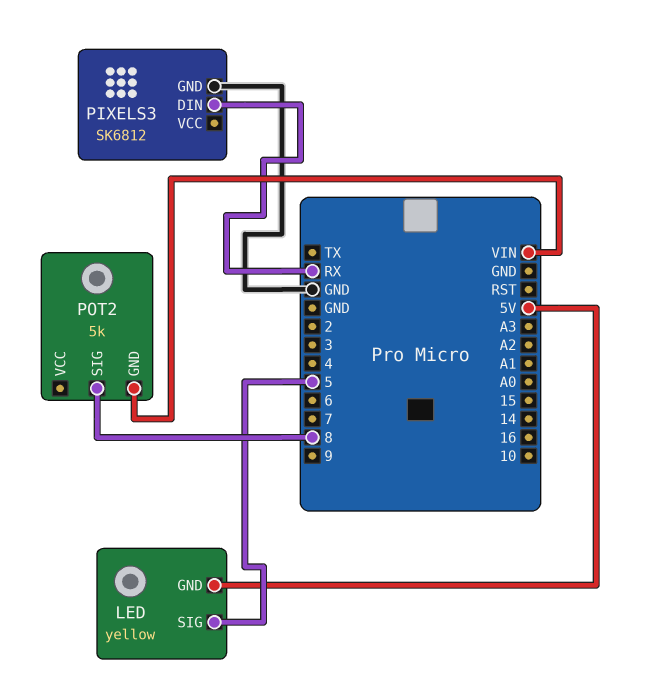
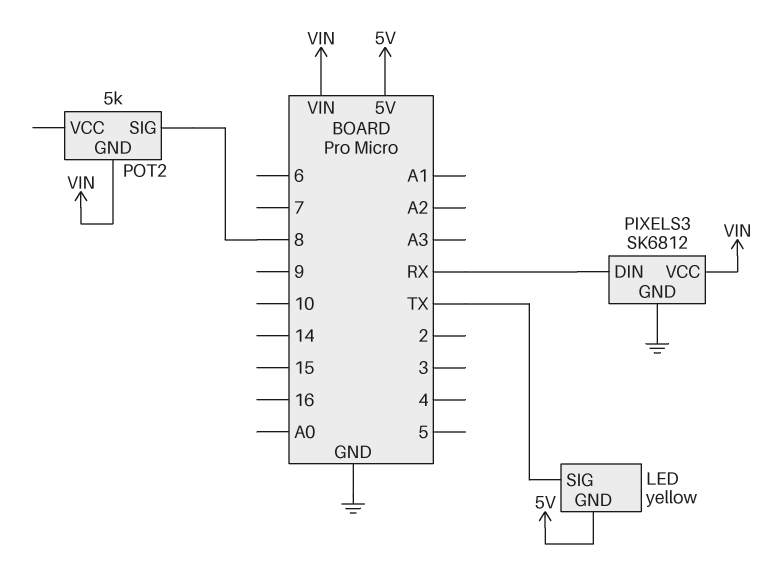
LED pin SIG: 5 -> TX
PIXELS3 pin VCC: none -> VIN

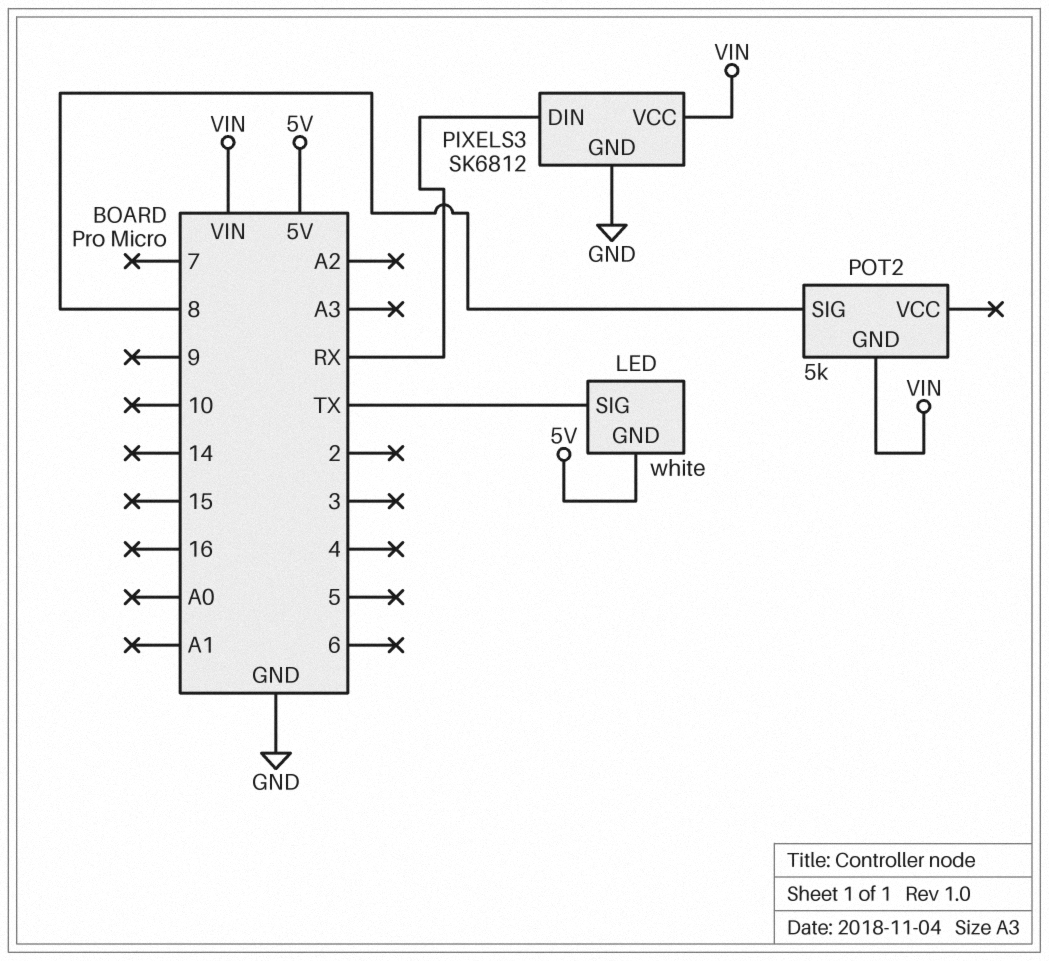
LED: yellow -> white

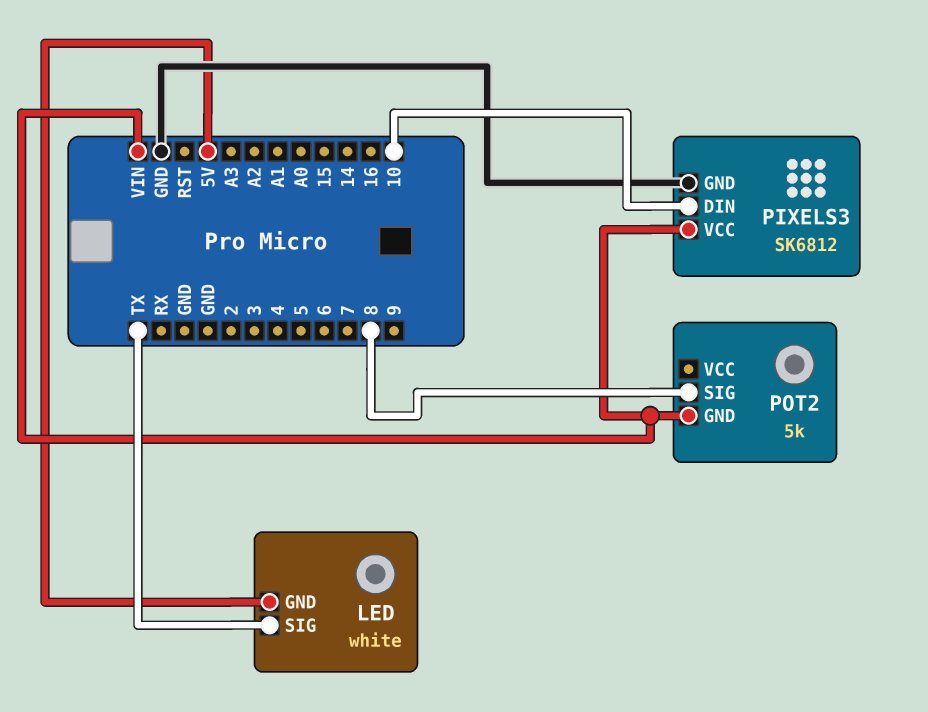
PIXELS3 pin DIN: RX -> 10

